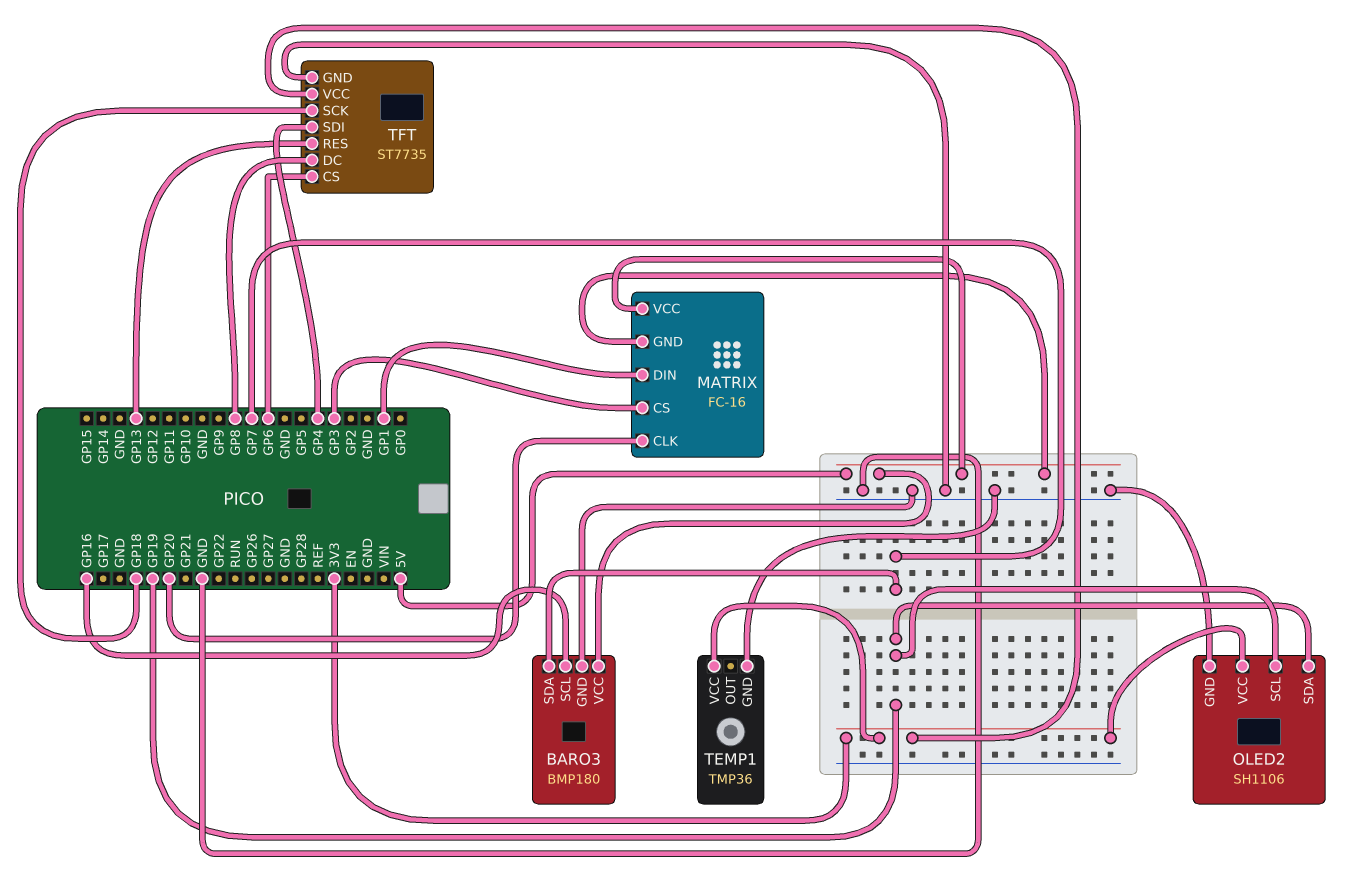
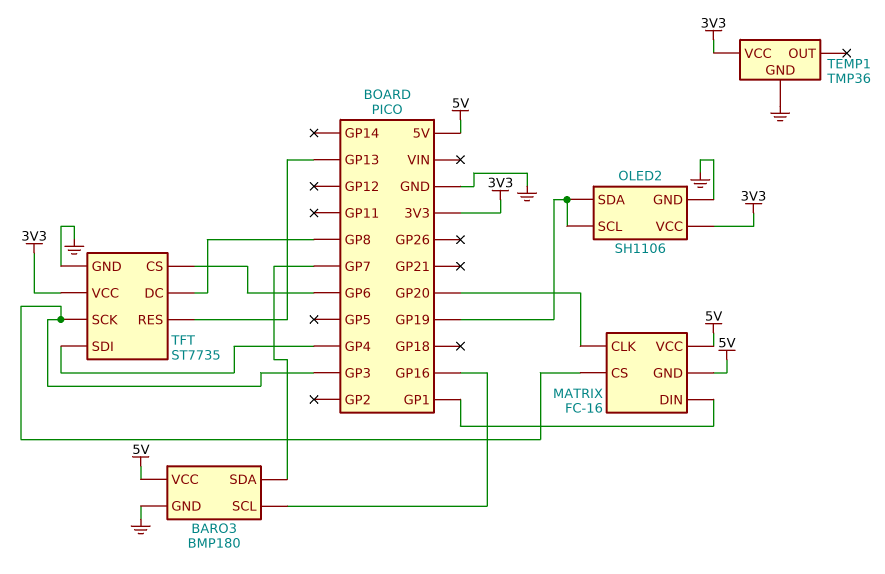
TFT pin SCK: GP18 -> GP3

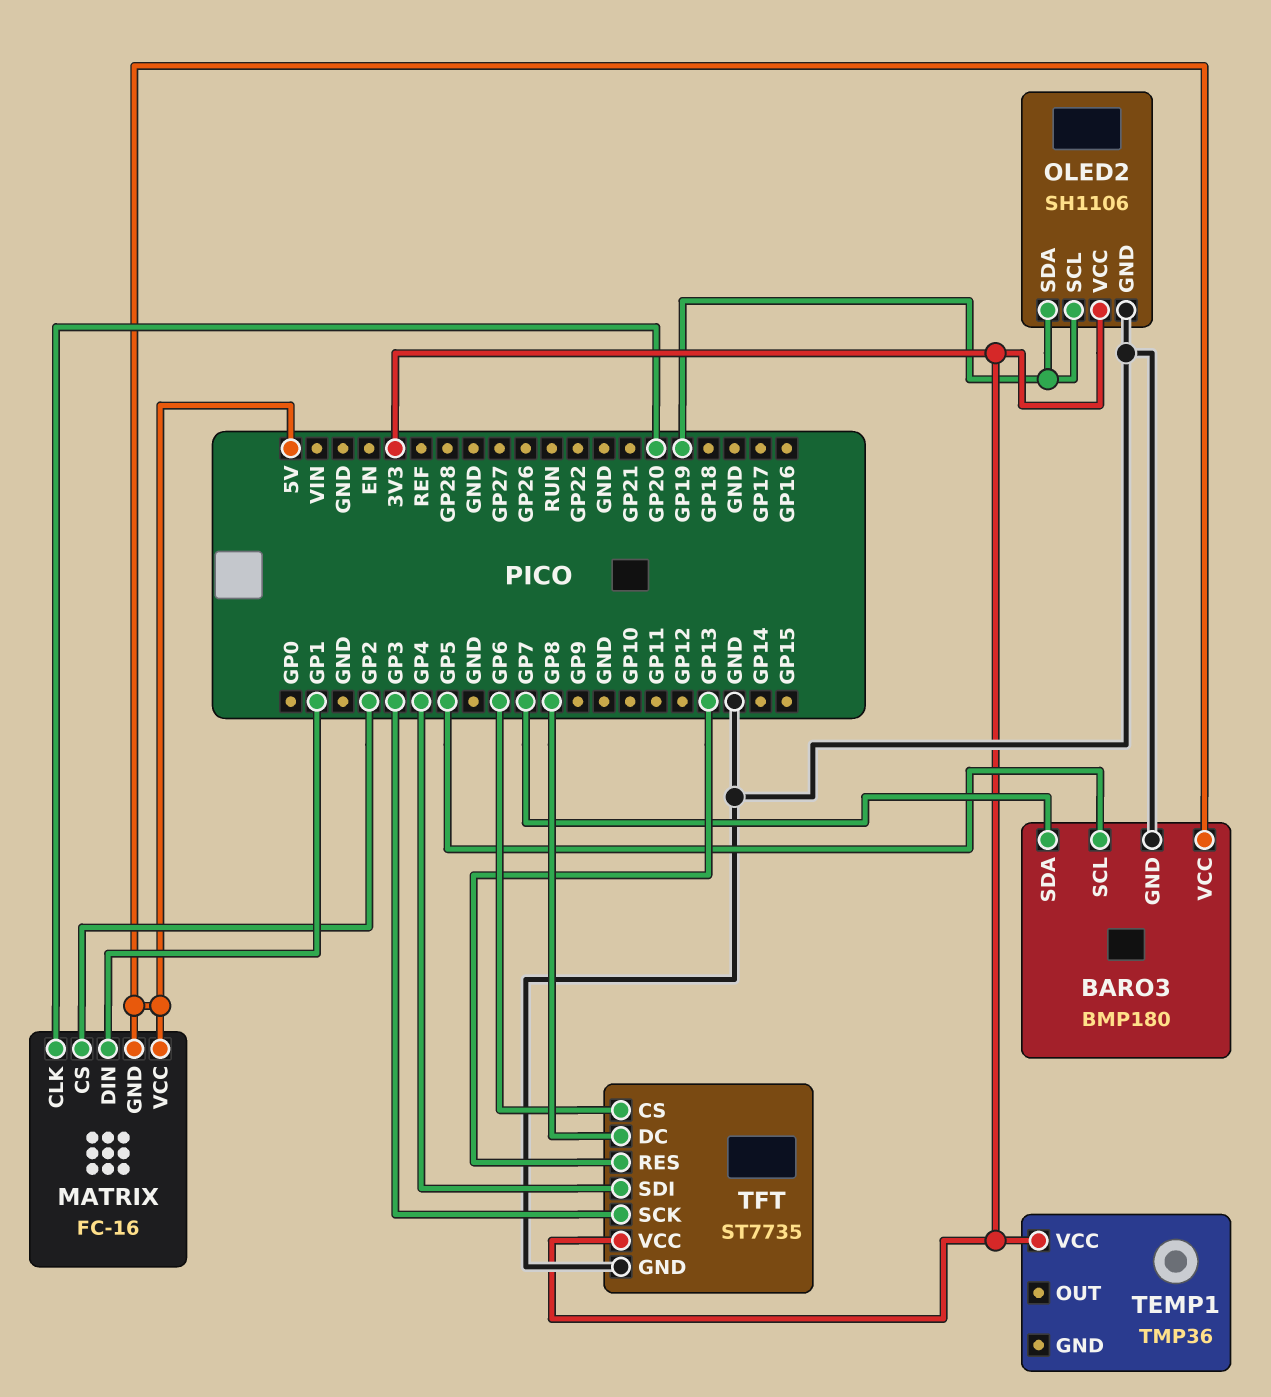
BARO3 pin SCL: GP16 -> GP5
MATRIX pin CS: GP3 -> GP2
TEMP1 pin GND: GND -> none

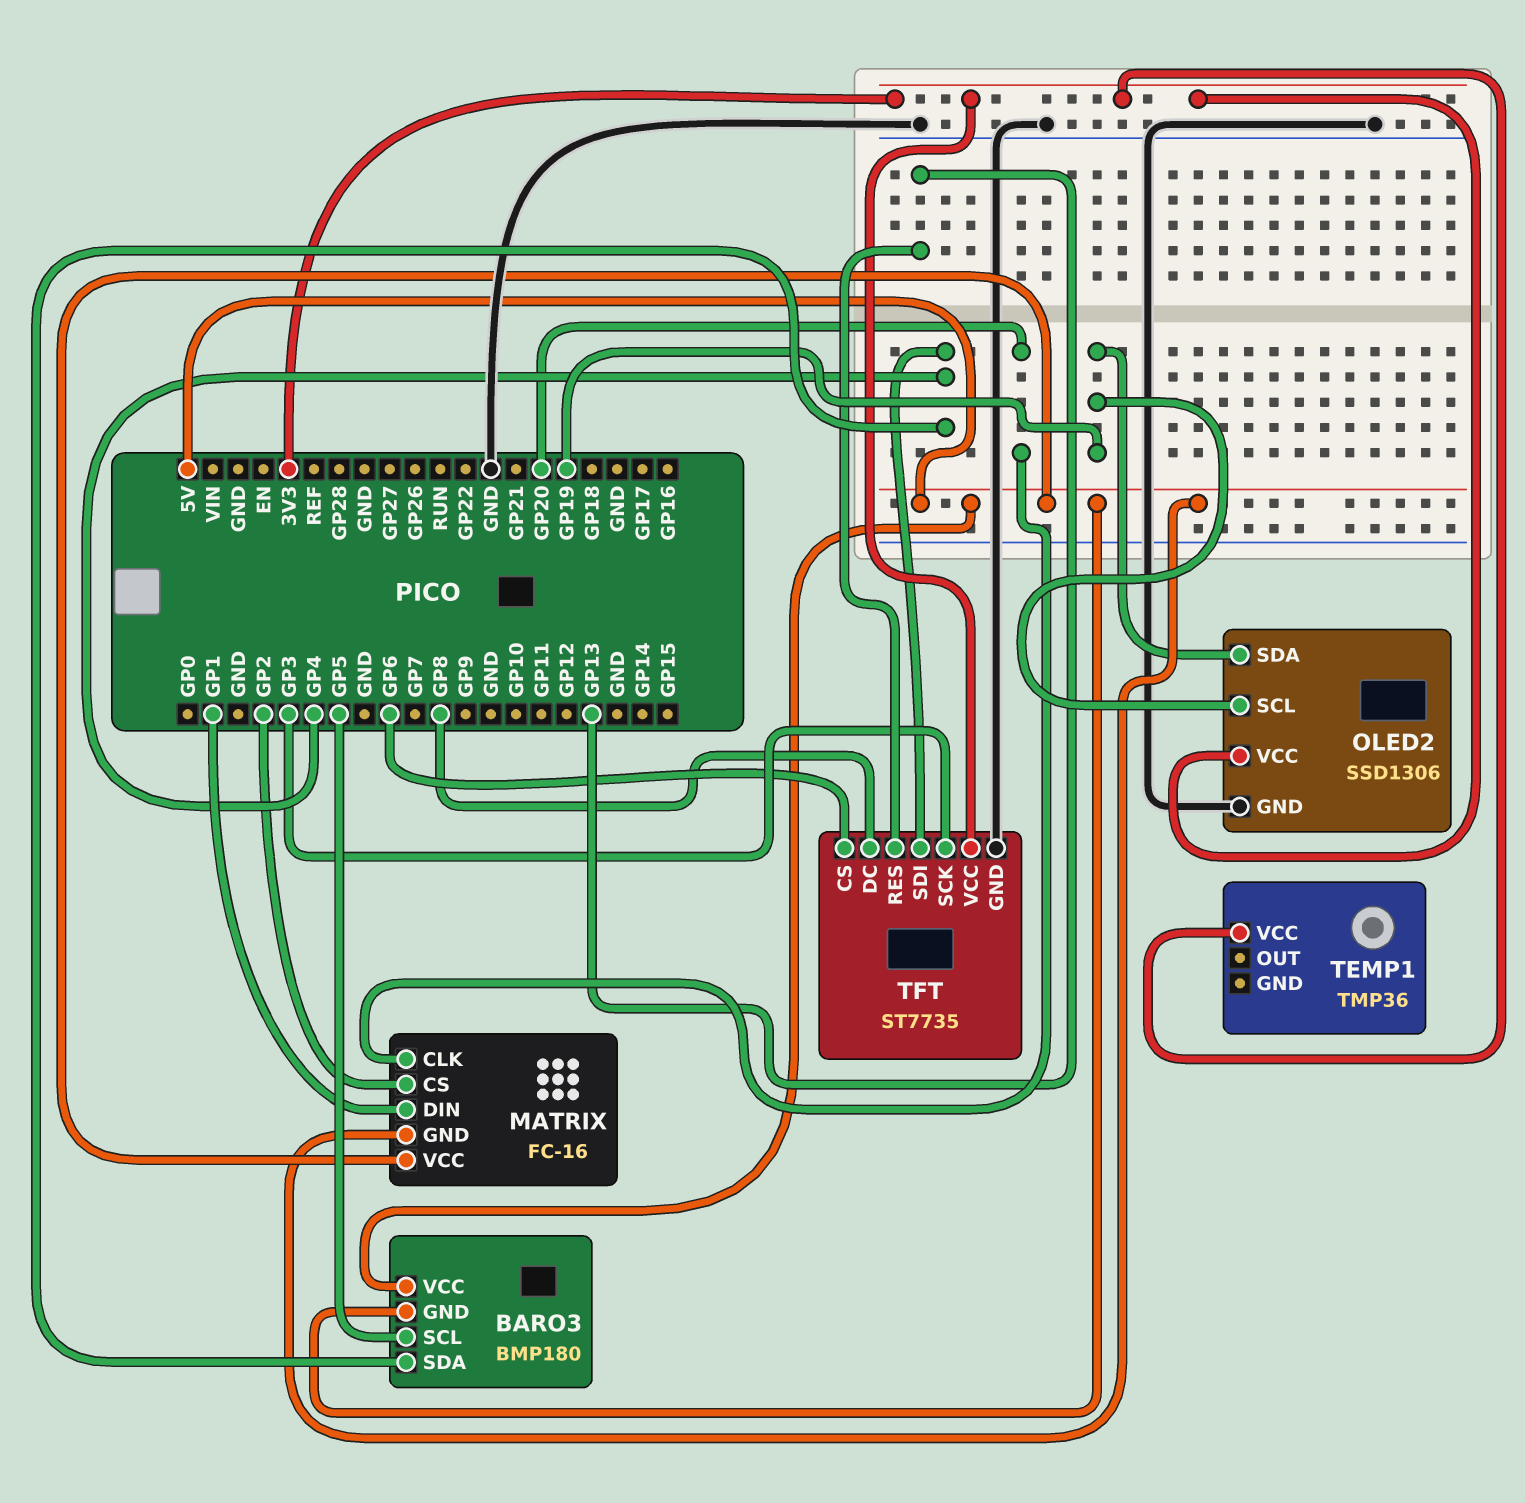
BARO3 pin GND: GND -> 5V
BARO3 pin SDA: GP7 -> GP4
OLED2: SH1106 -> SSD1306

